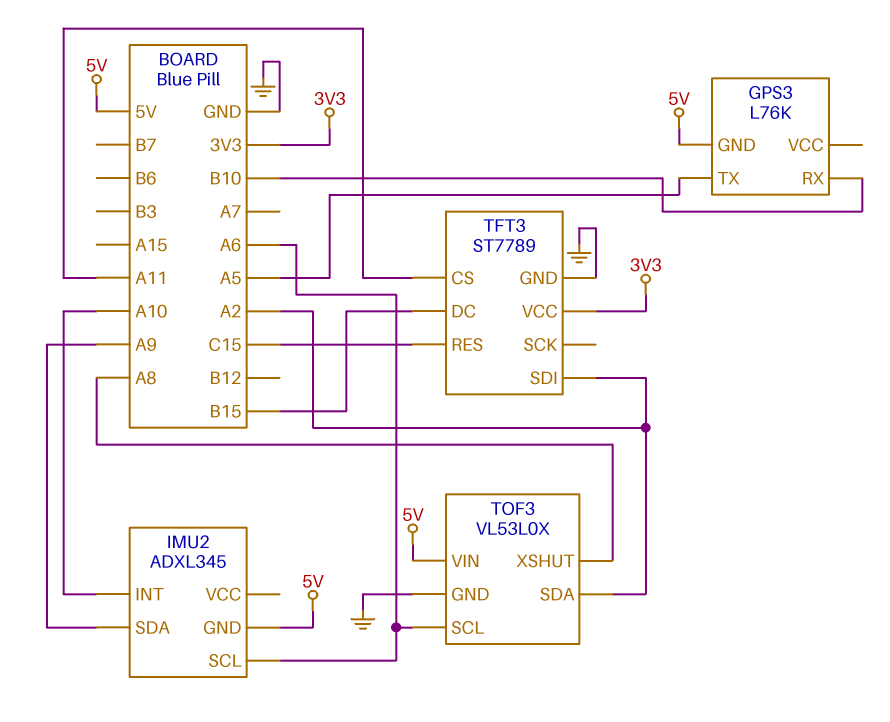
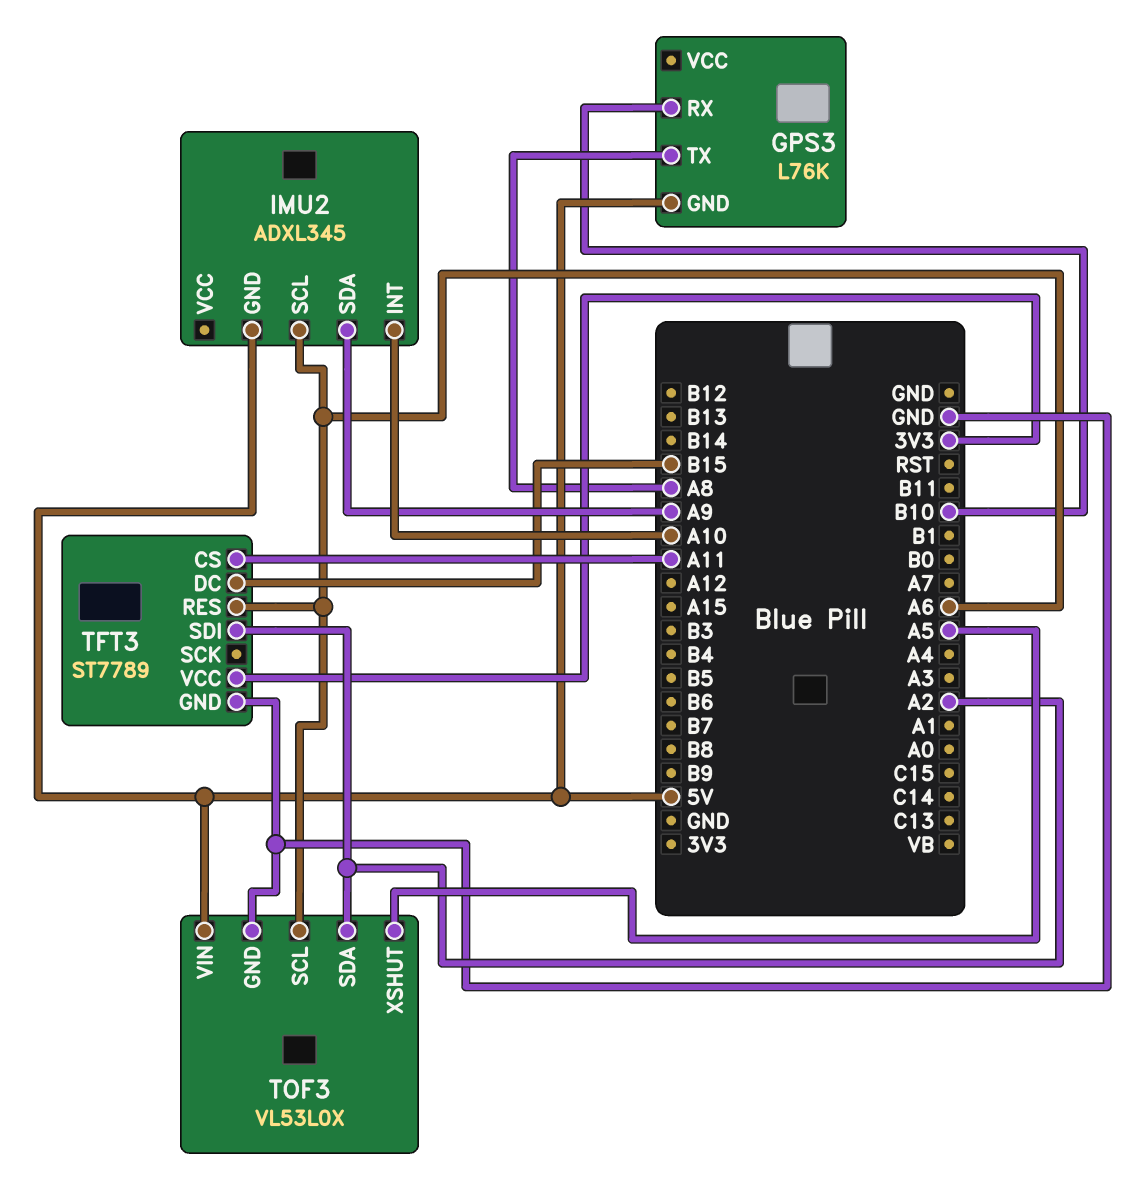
GPS3 pin TX: A5 -> A8
TFT3 pin RES: C15 -> A6
TOF3 pin XSHUT: A8 -> A5

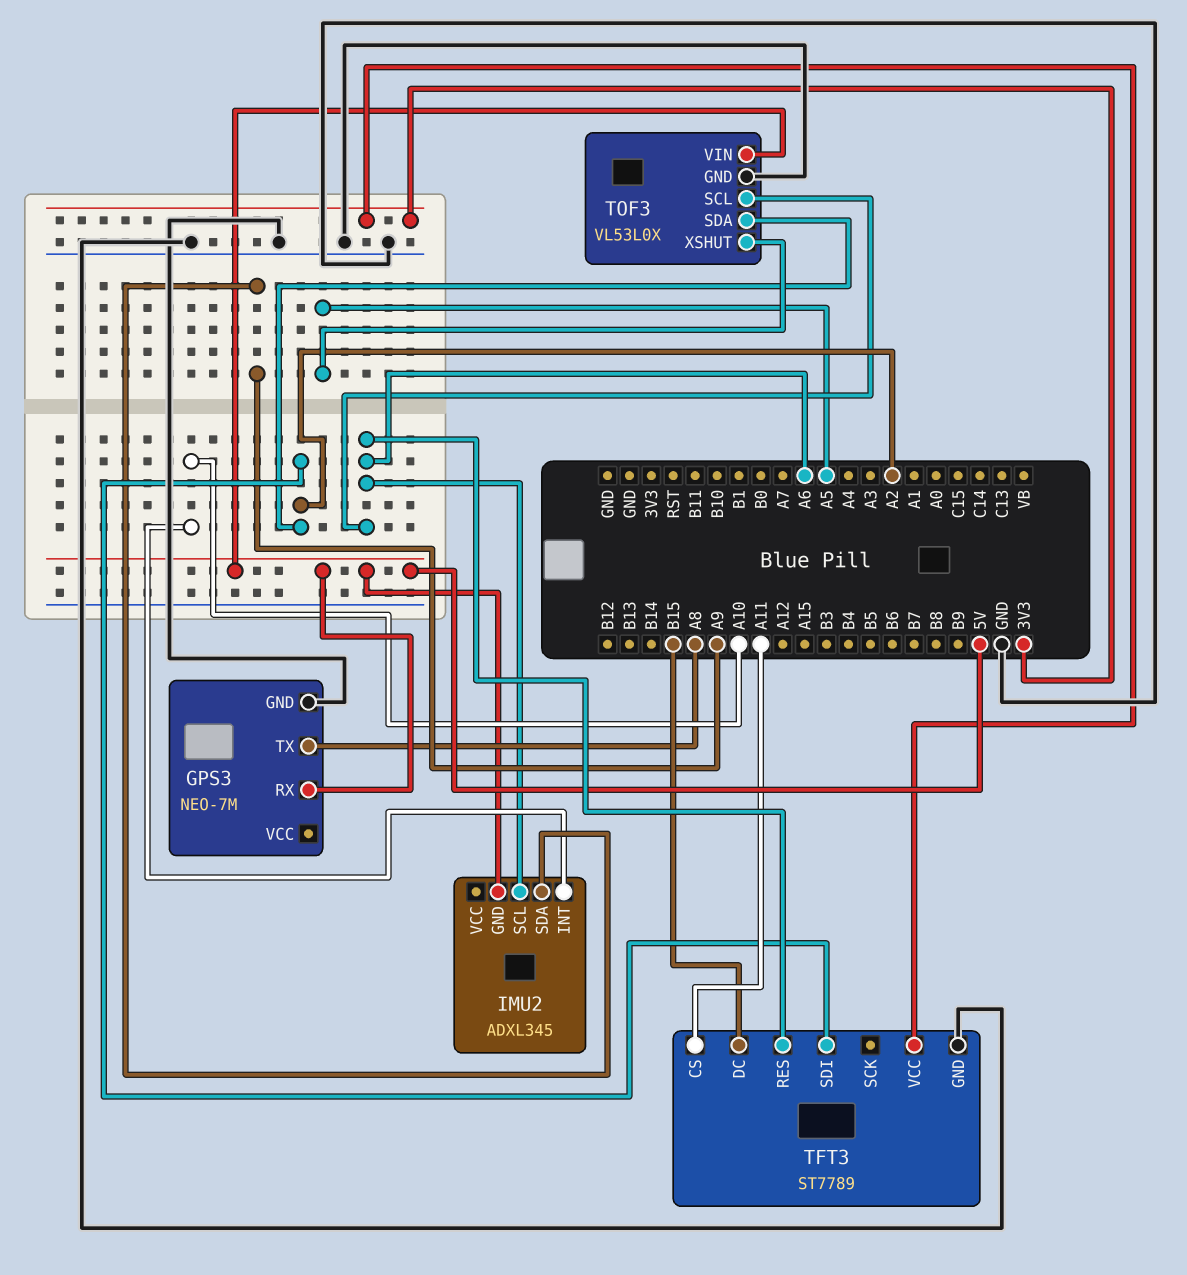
GPS3: L76K -> NEO-7M
GPS3 pin GND: 5V -> GND
GPS3 pin RX: B10 -> 5V

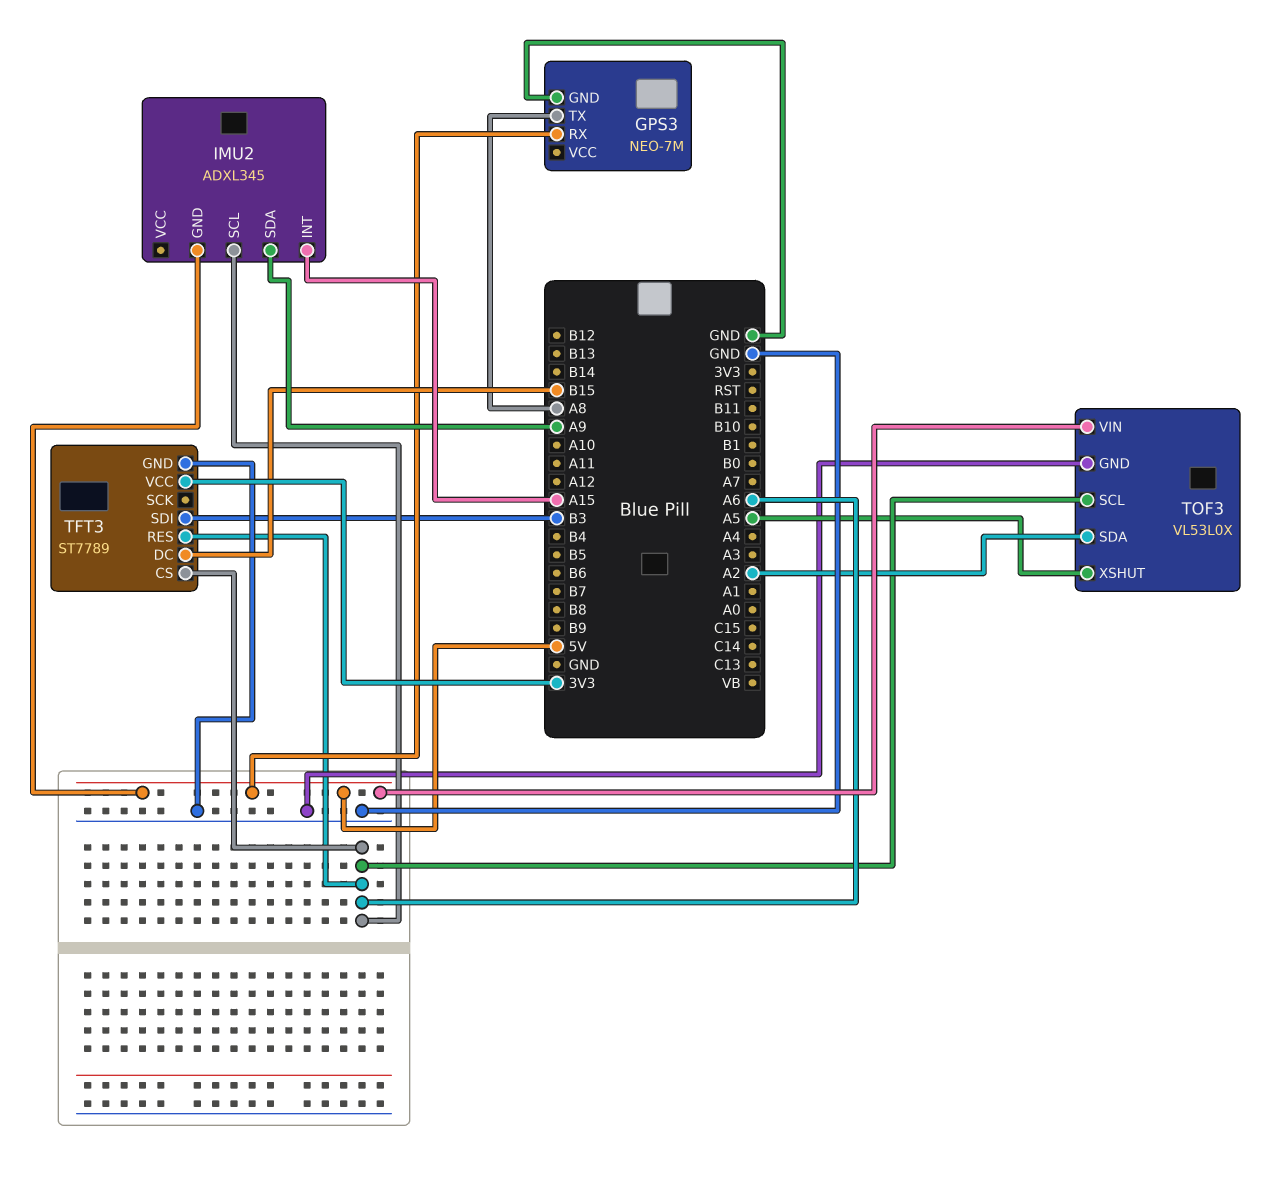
IMU2 pin INT: A10 -> A15
TFT3 pin CS: A11 -> A6
TFT3 pin SDI: A2 -> B3

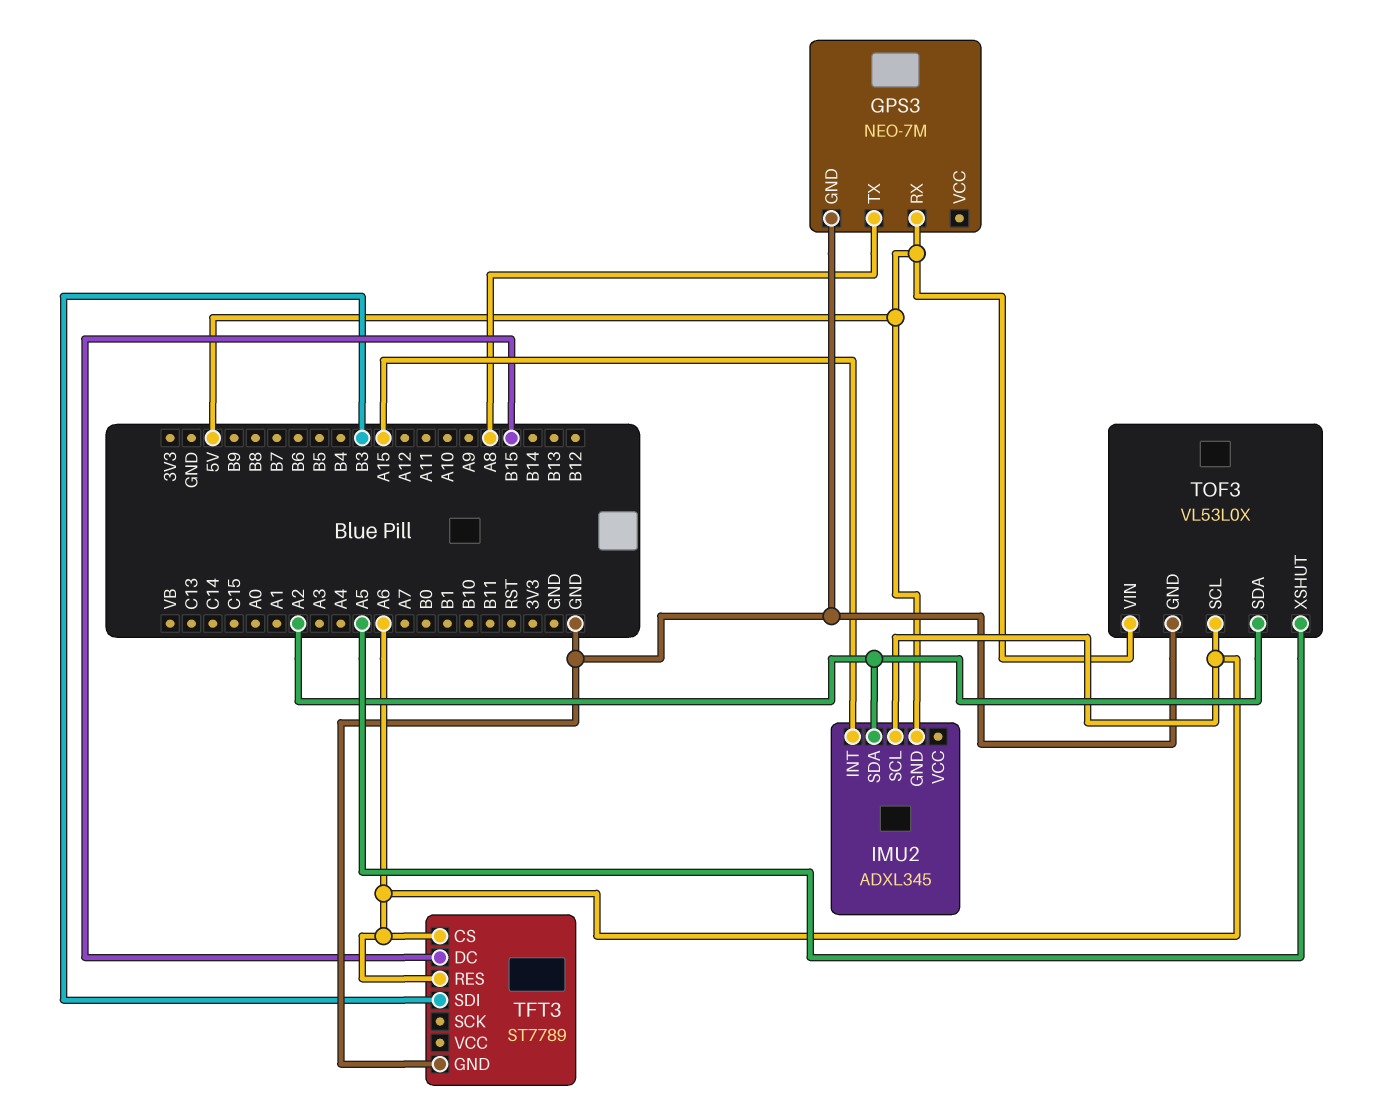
IMU2 pin SDA: A9 -> A2
TFT3 pin VCC: 3V3 -> none

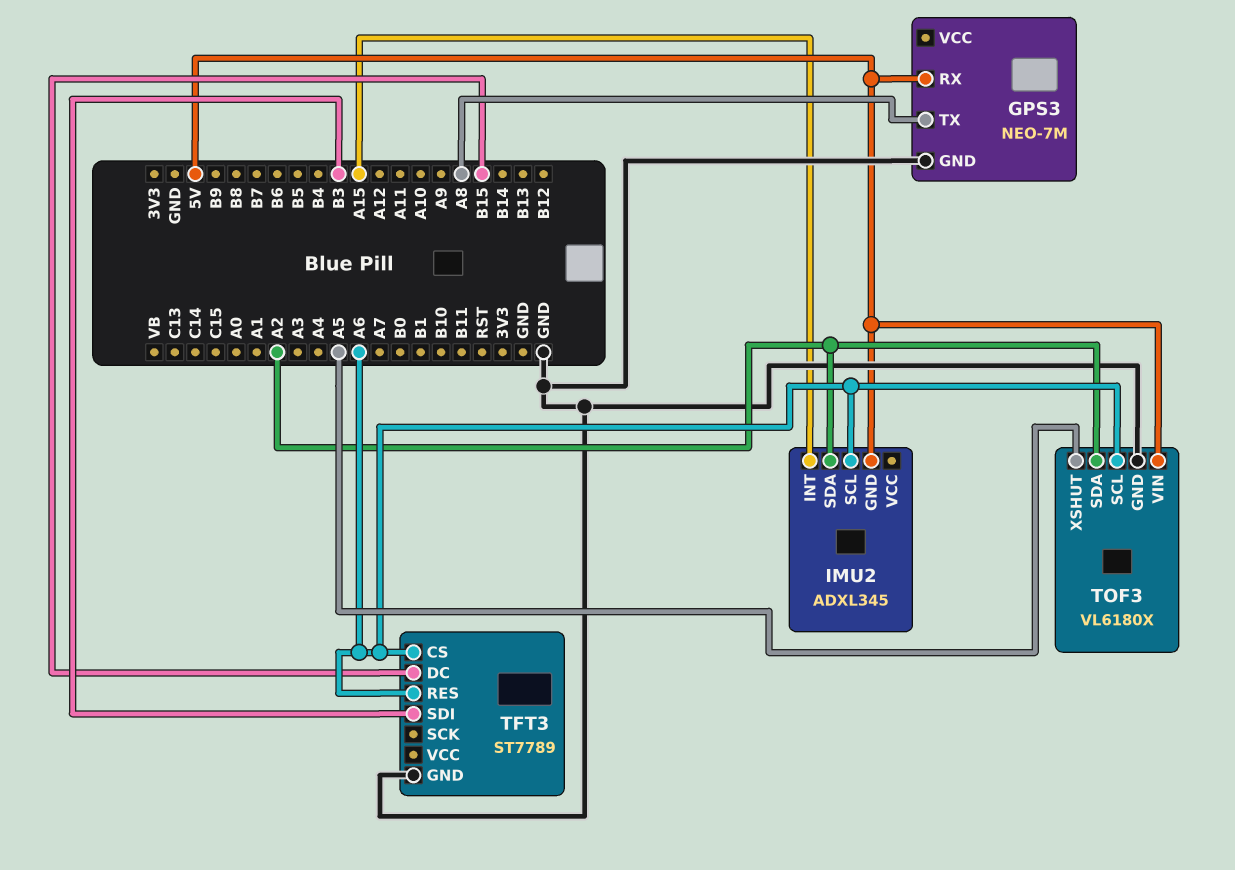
TOF3: VL53L0X -> VL6180X

